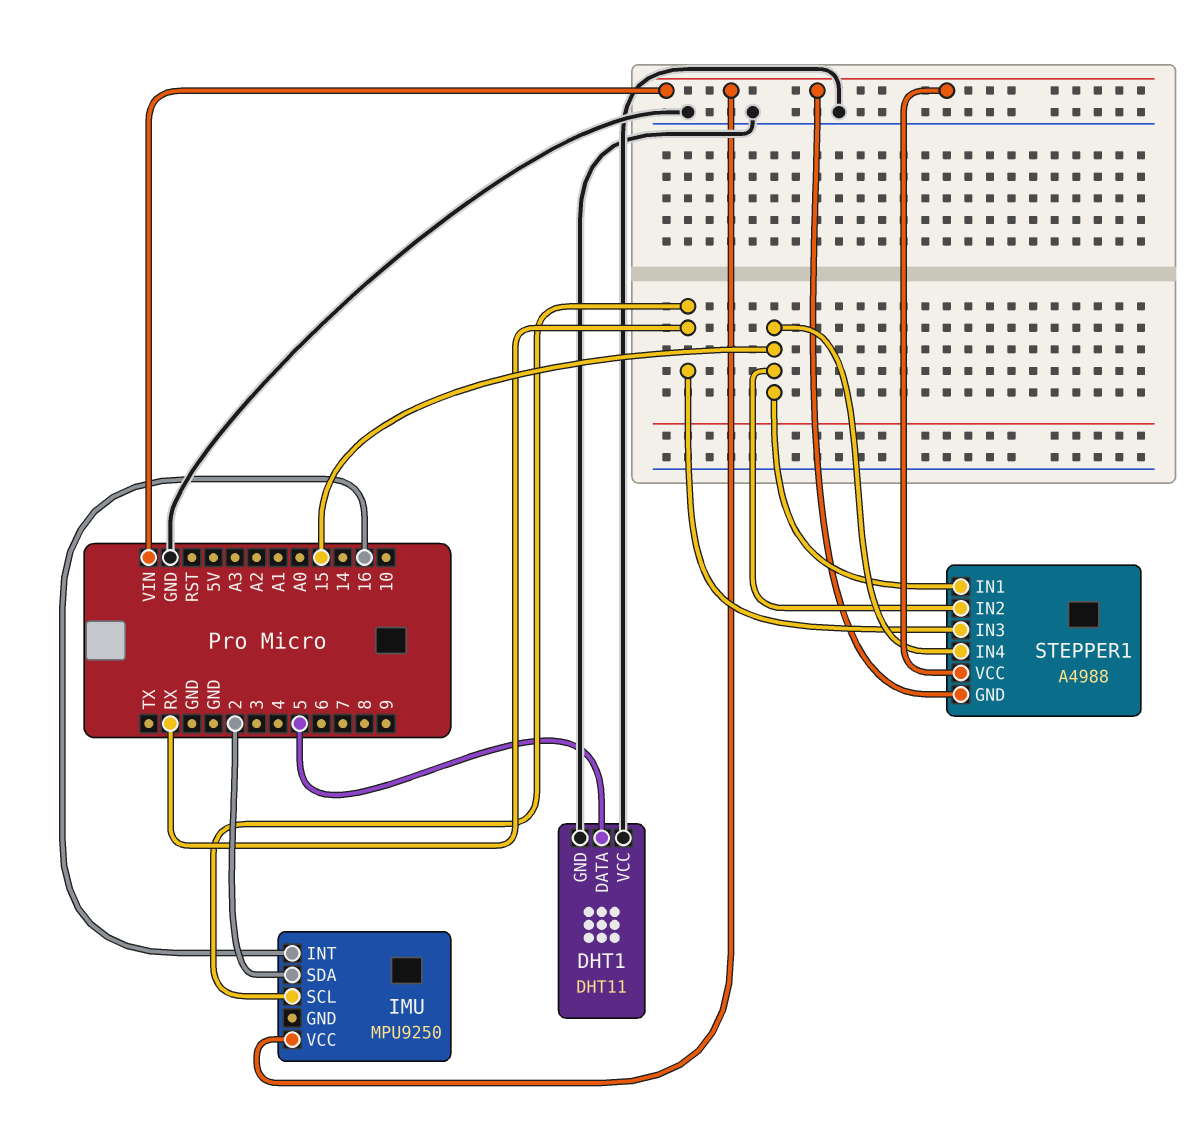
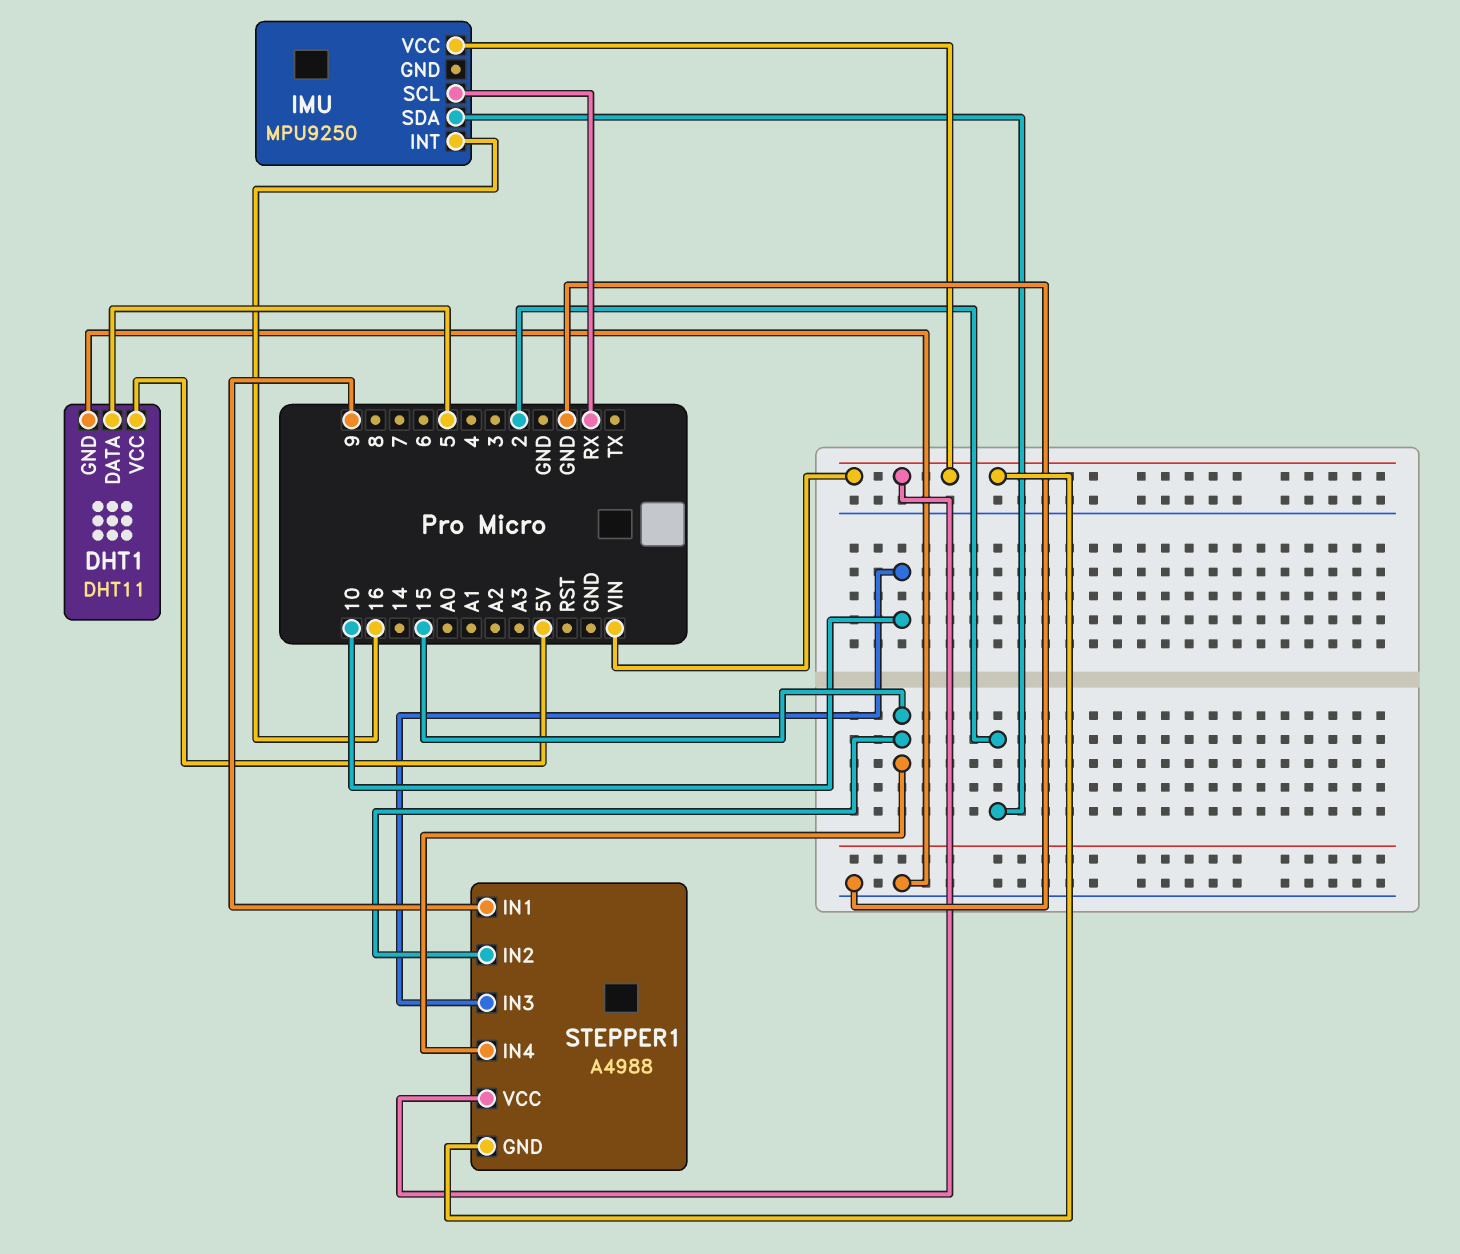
DHT1 pin VCC: GND -> 5V
STEPPER1 pin IN1: 15 -> 9
STEPPER1 pin IN3: RX -> 10

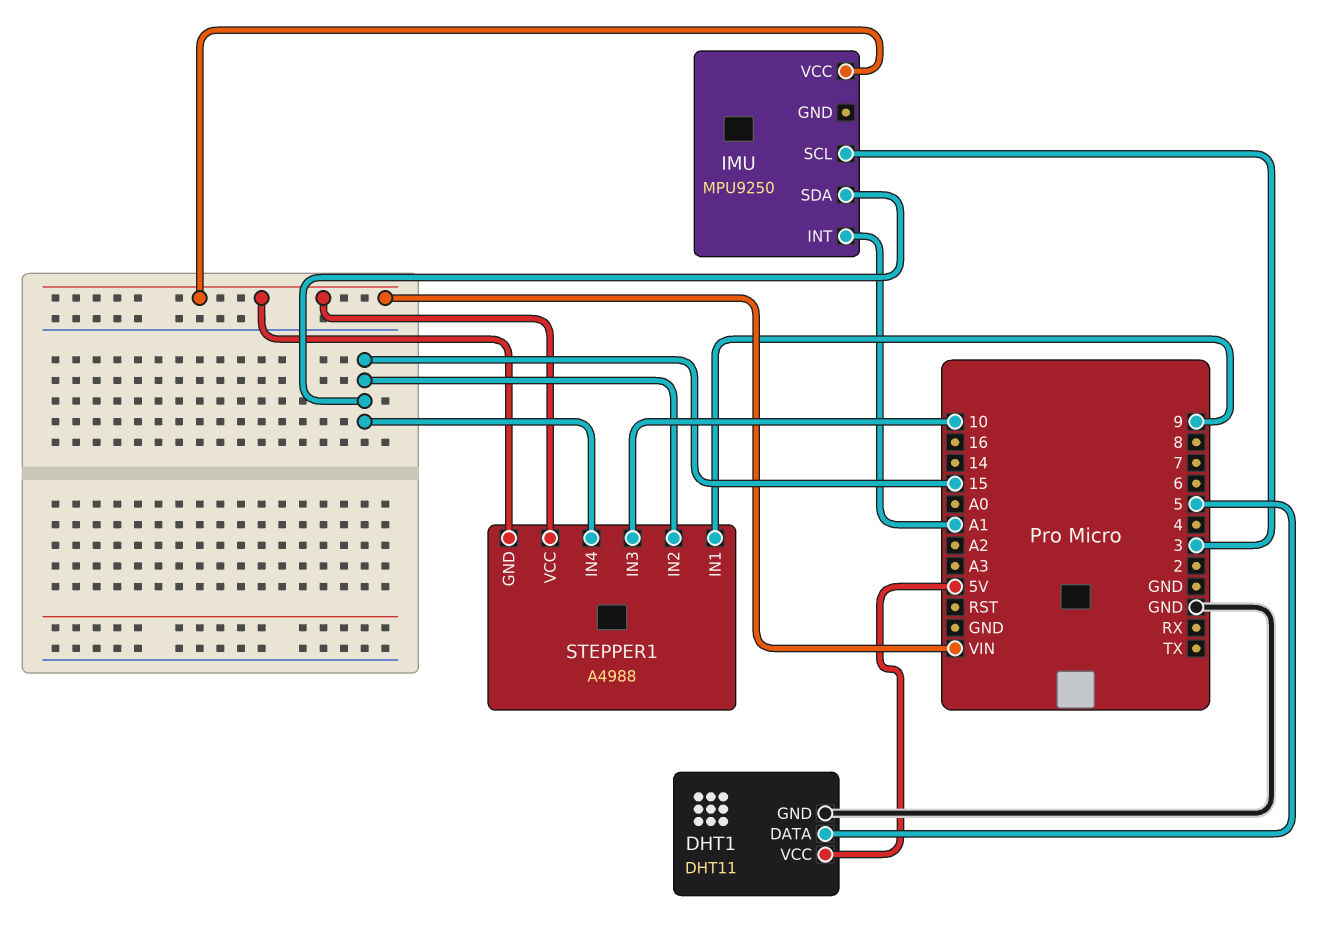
IMU pin INT: 16 -> A1
IMU pin SCL: RX -> 3
IMU pin SDA: 2 -> 15

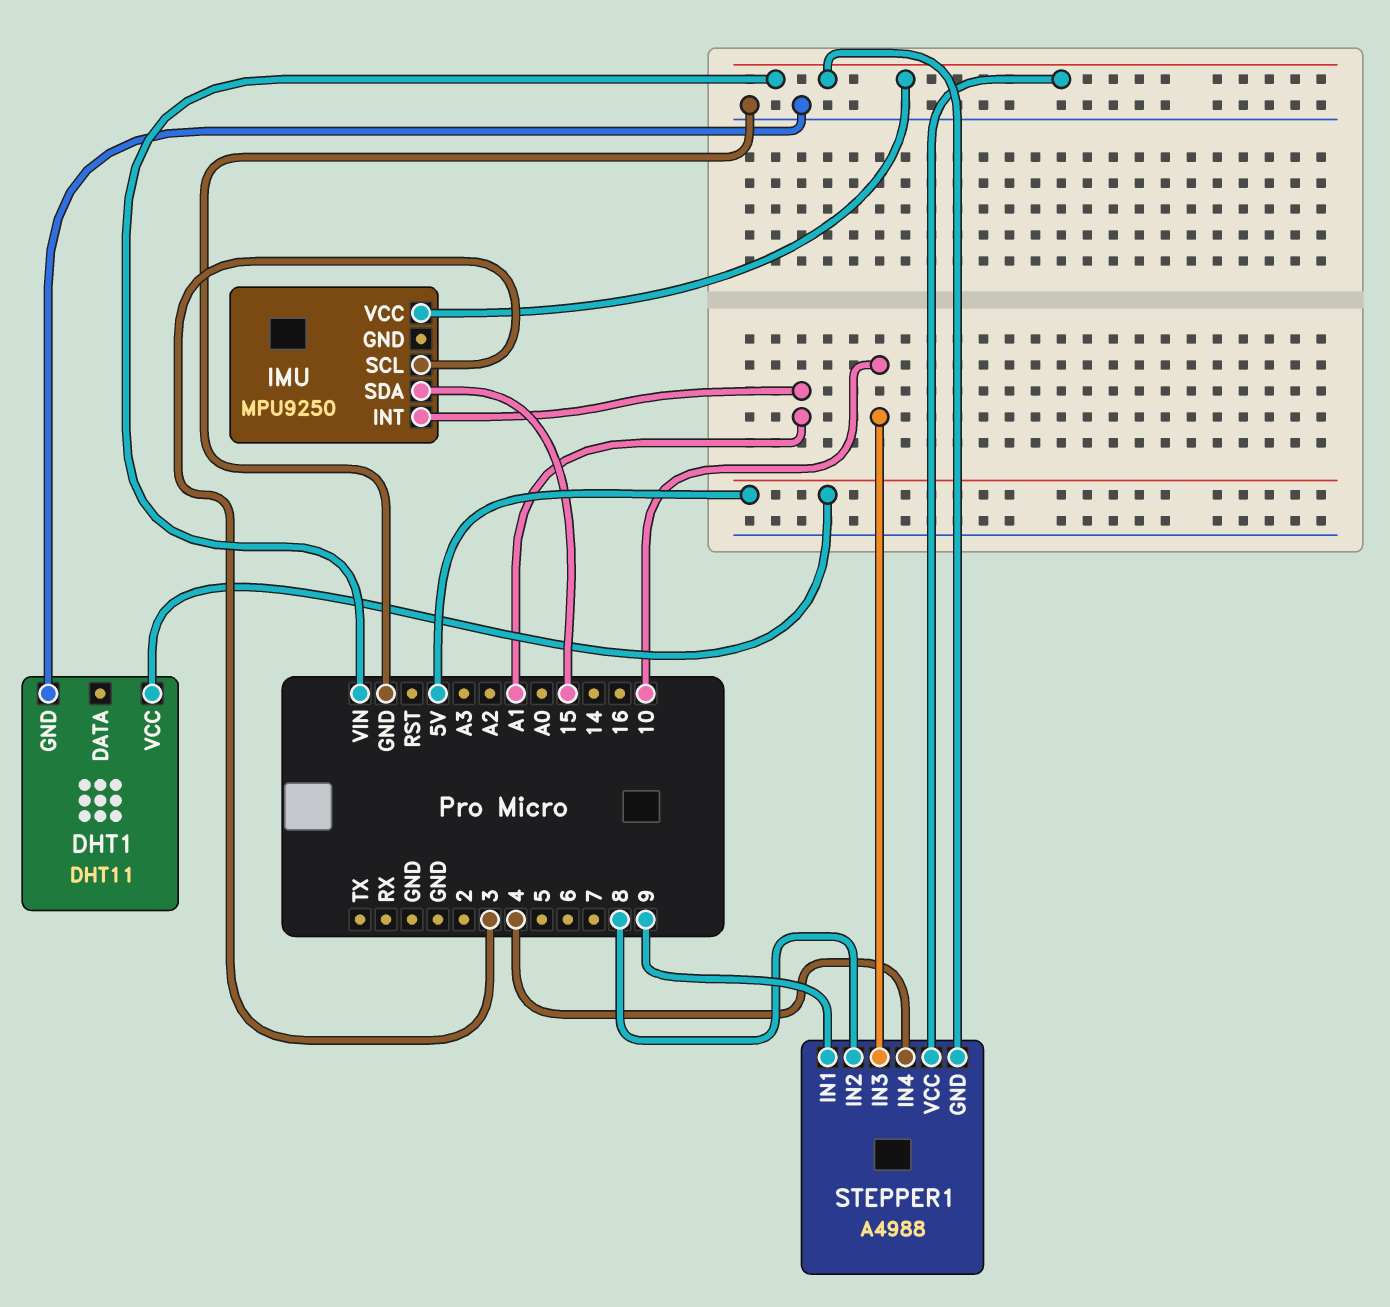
DHT1 pin DATA: 5 -> none
STEPPER1 pin IN2: 15 -> 8
STEPPER1 pin IN4: 15 -> 4

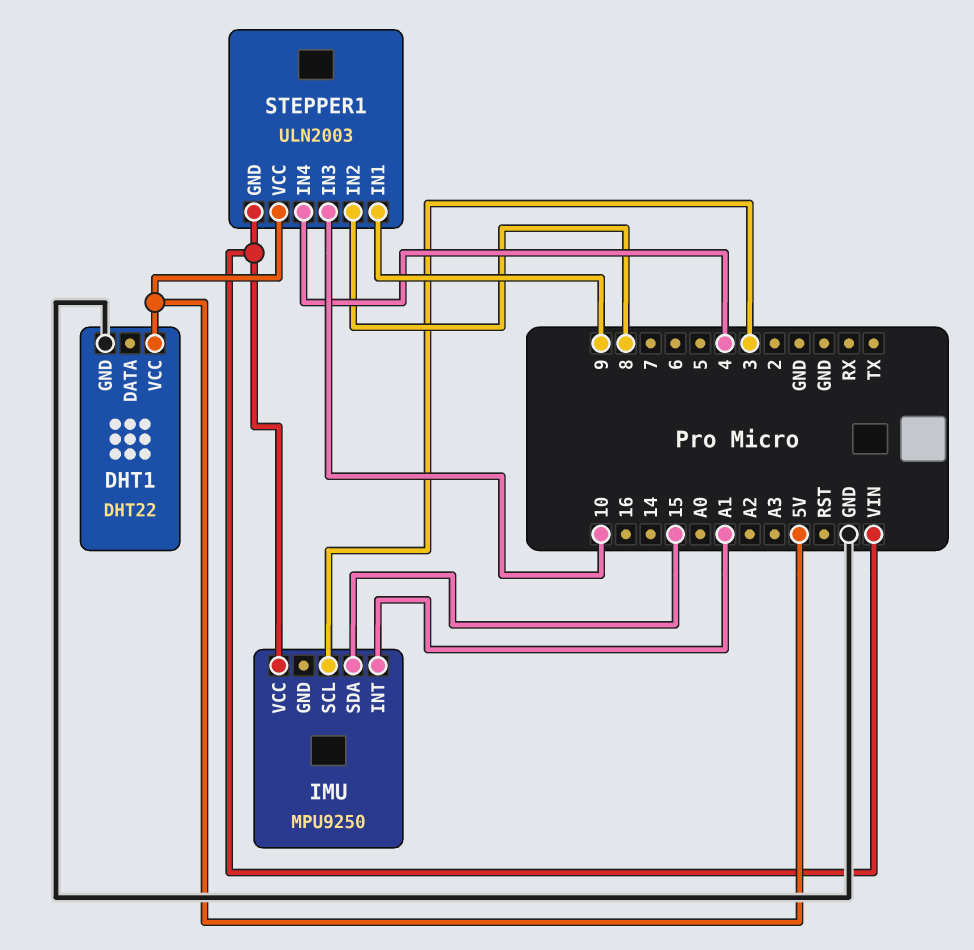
DHT1: DHT11 -> DHT22
STEPPER1: A4988 -> ULN2003
STEPPER1 pin VCC: VIN -> 5V

